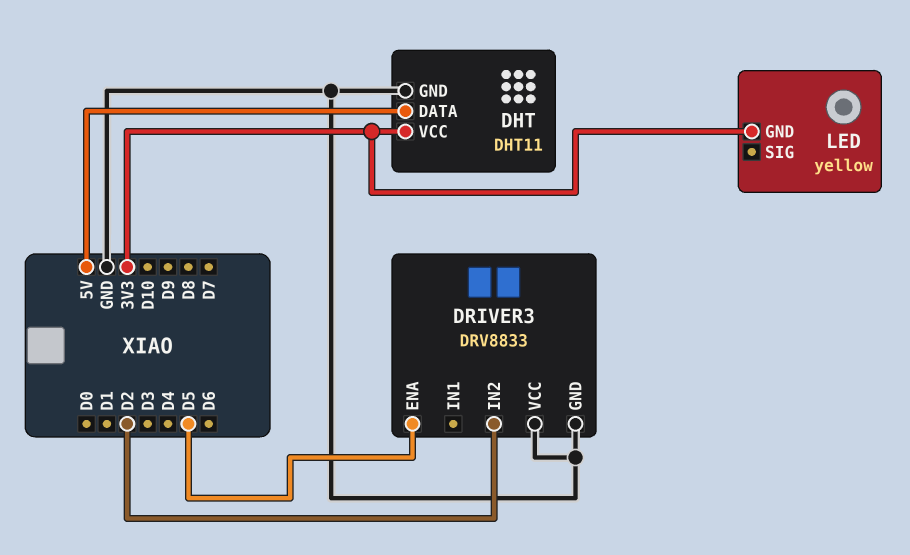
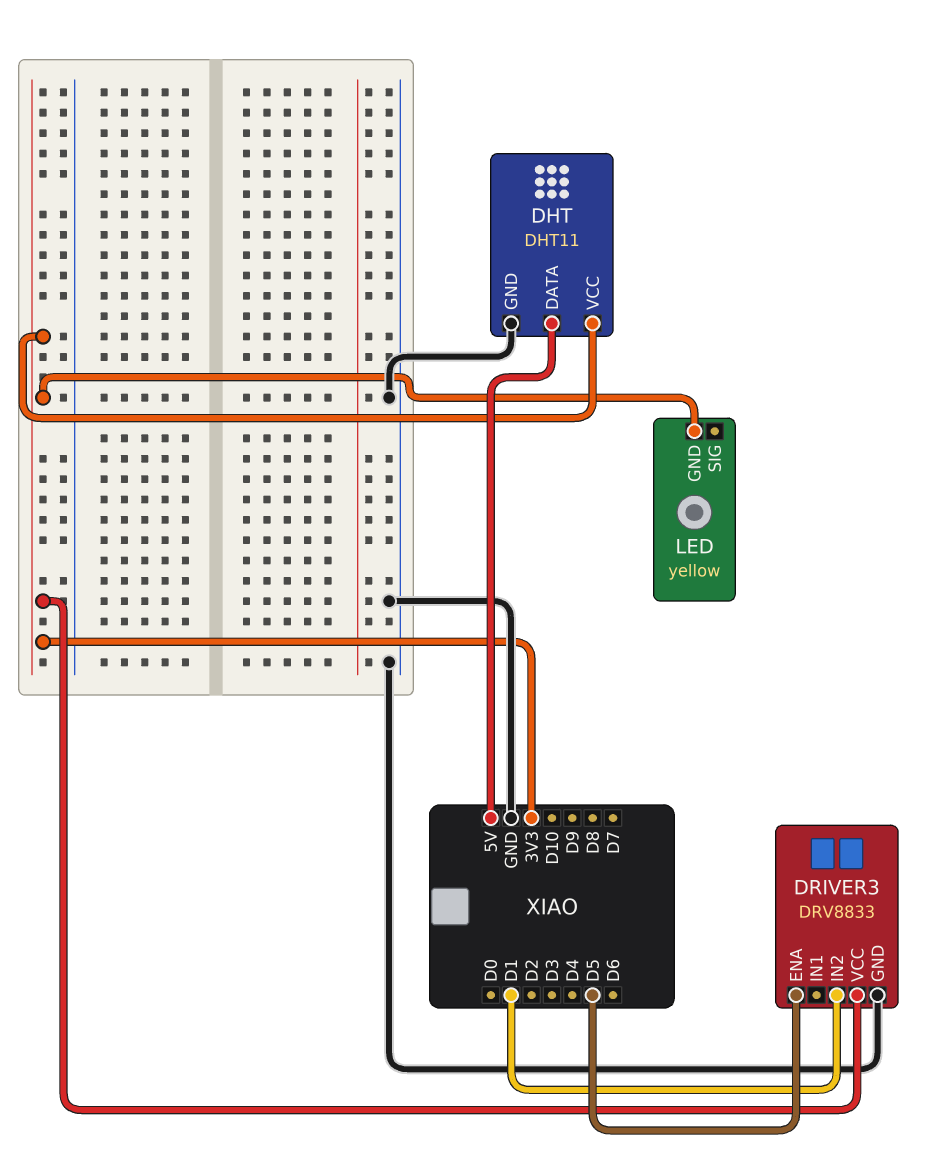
DRIVER3 pin IN2: D2 -> D1
DRIVER3 pin VCC: GND -> 3V3

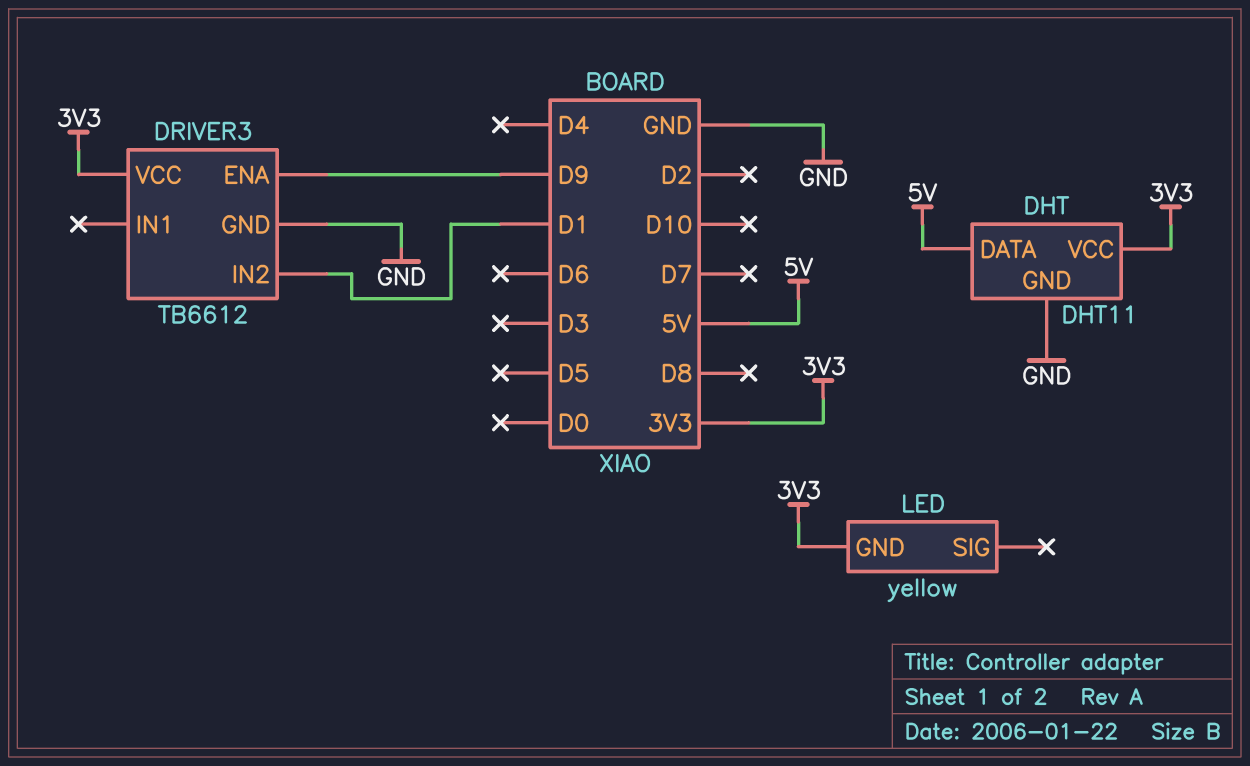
DRIVER3: DRV8833 -> TB6612
DRIVER3 pin ENA: D5 -> D9

